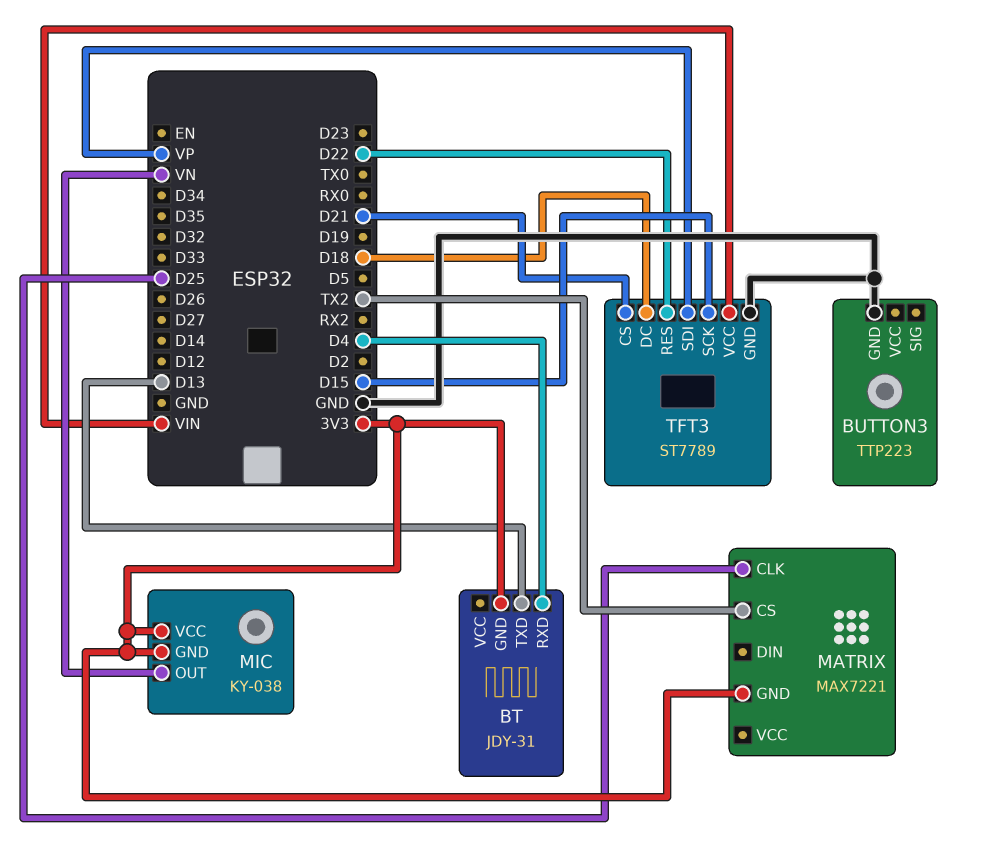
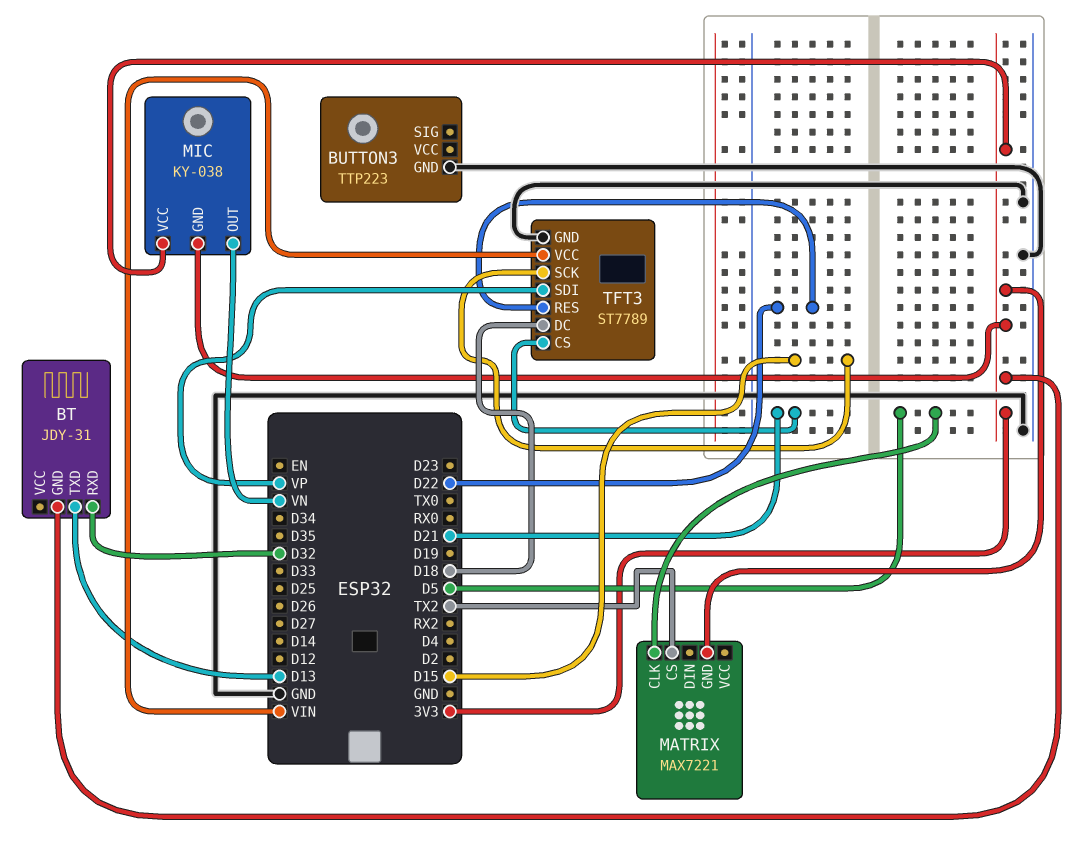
BT pin RXD: D4 -> D32
MATRIX pin CLK: D25 -> D5

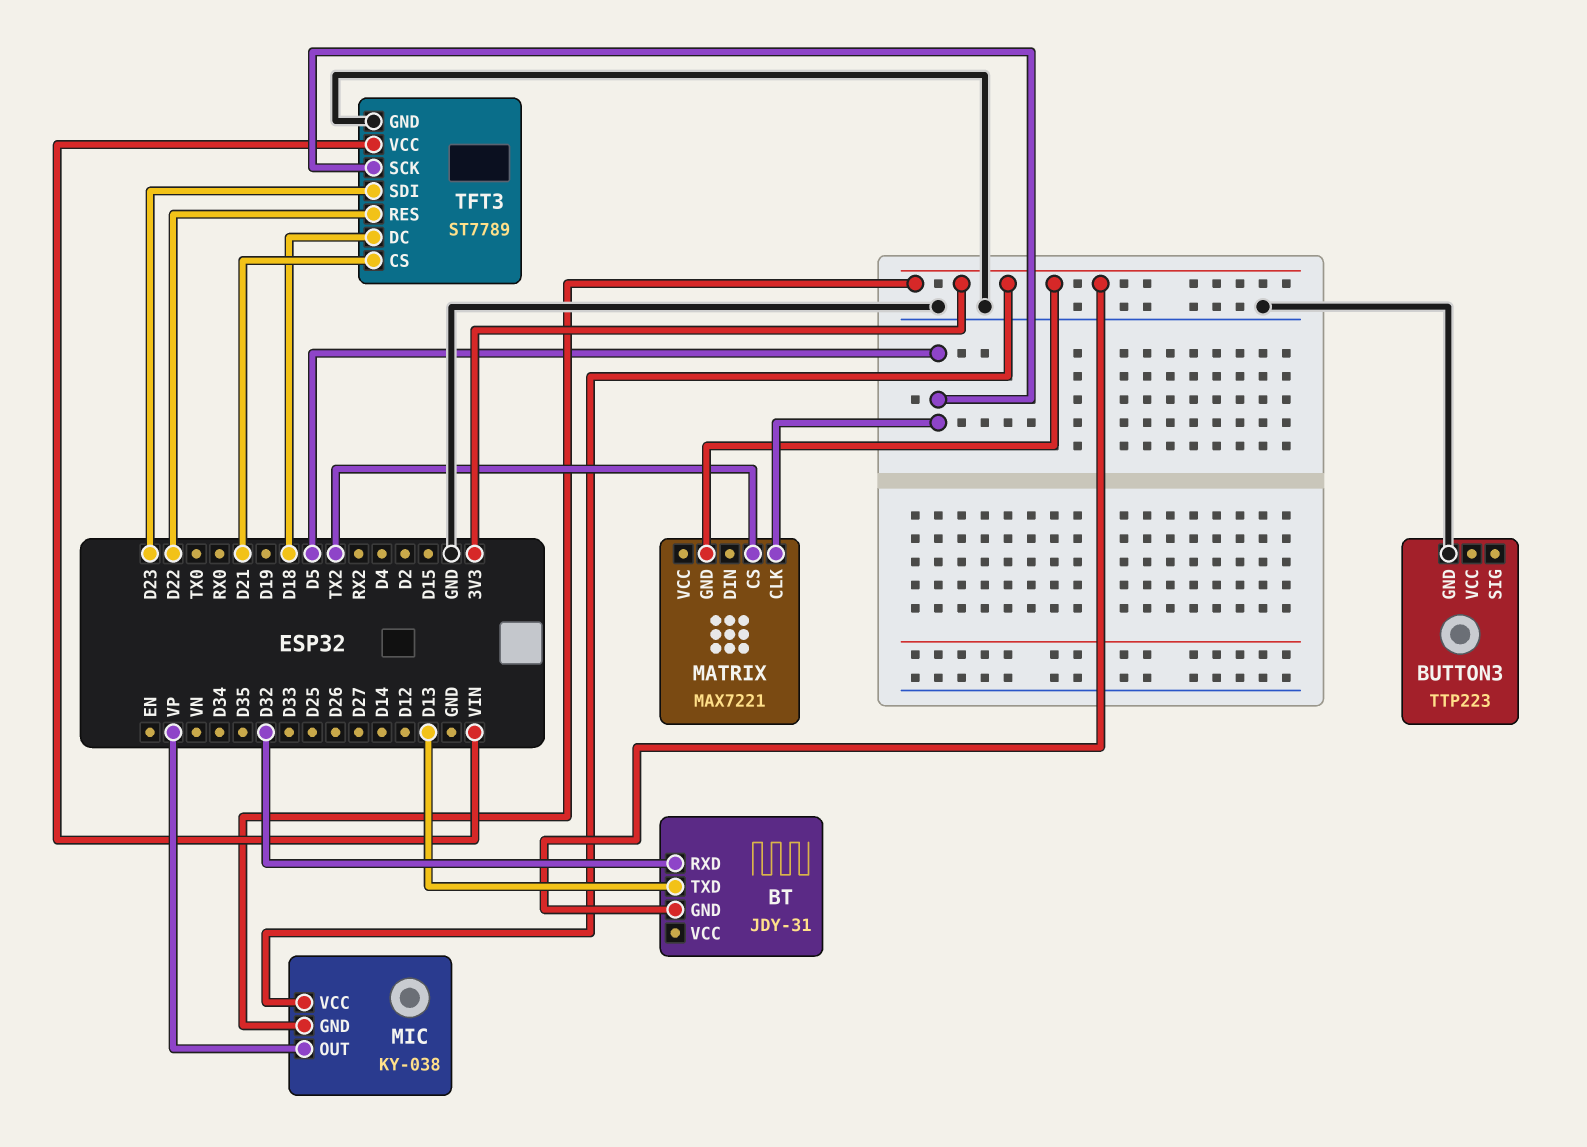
MIC pin OUT: VN -> VP
TFT3 pin SCK: D15 -> D5
TFT3 pin SDI: VP -> D23

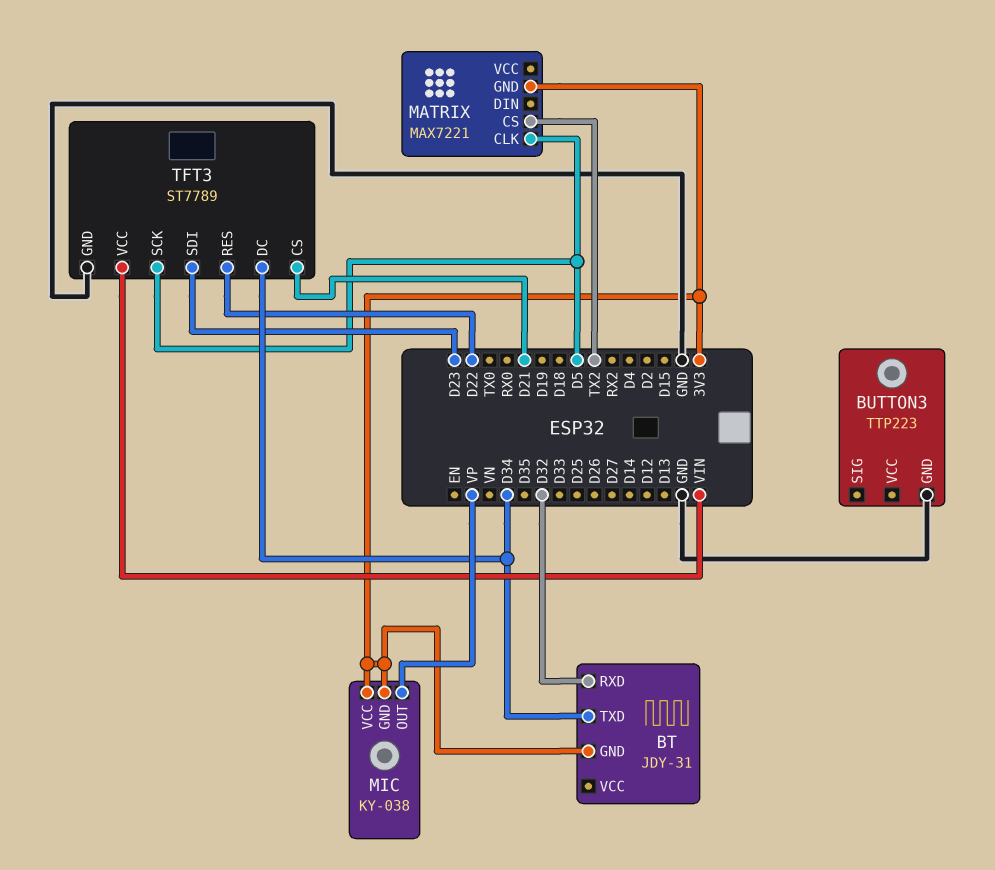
BT pin TXD: D13 -> D34
TFT3 pin DC: D18 -> D34

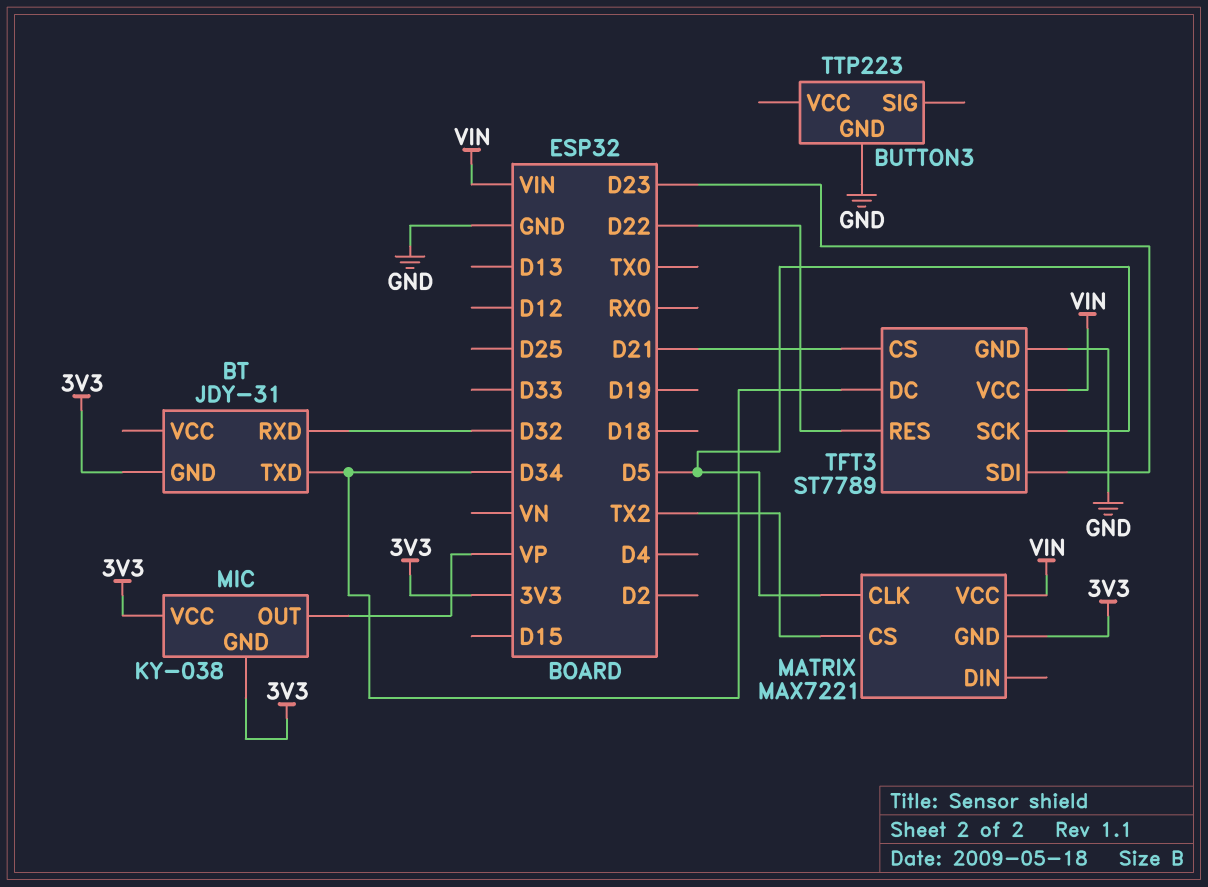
MATRIX pin VCC: none -> VIN

